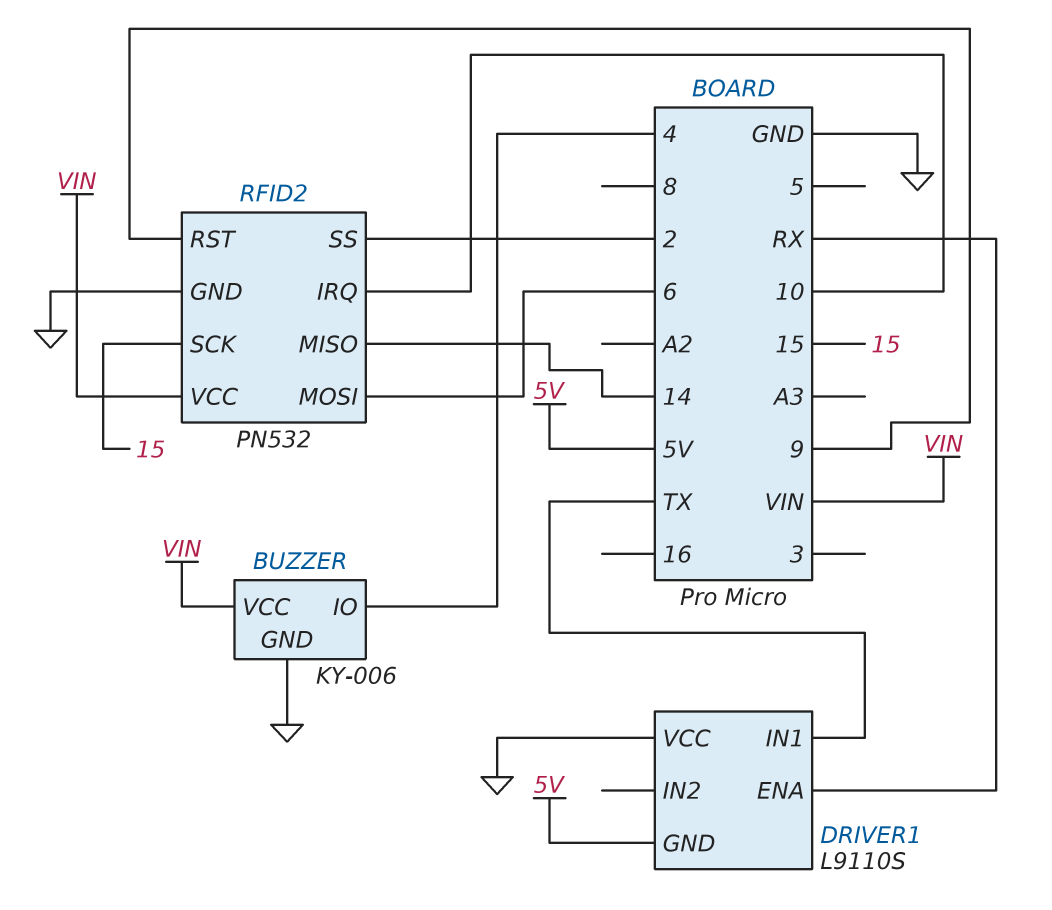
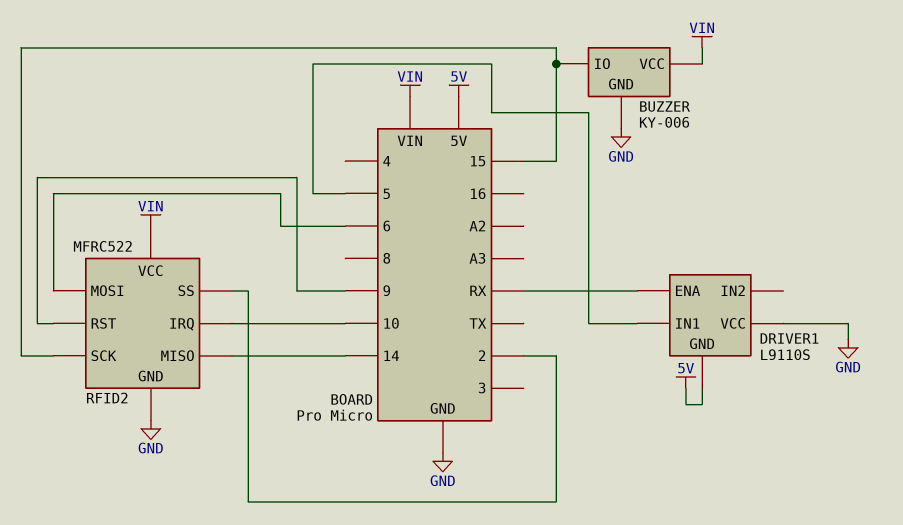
BUZZER pin IO: 4 -> 15
DRIVER1 pin IN1: TX -> 5
RFID2: PN532 -> MFRC522

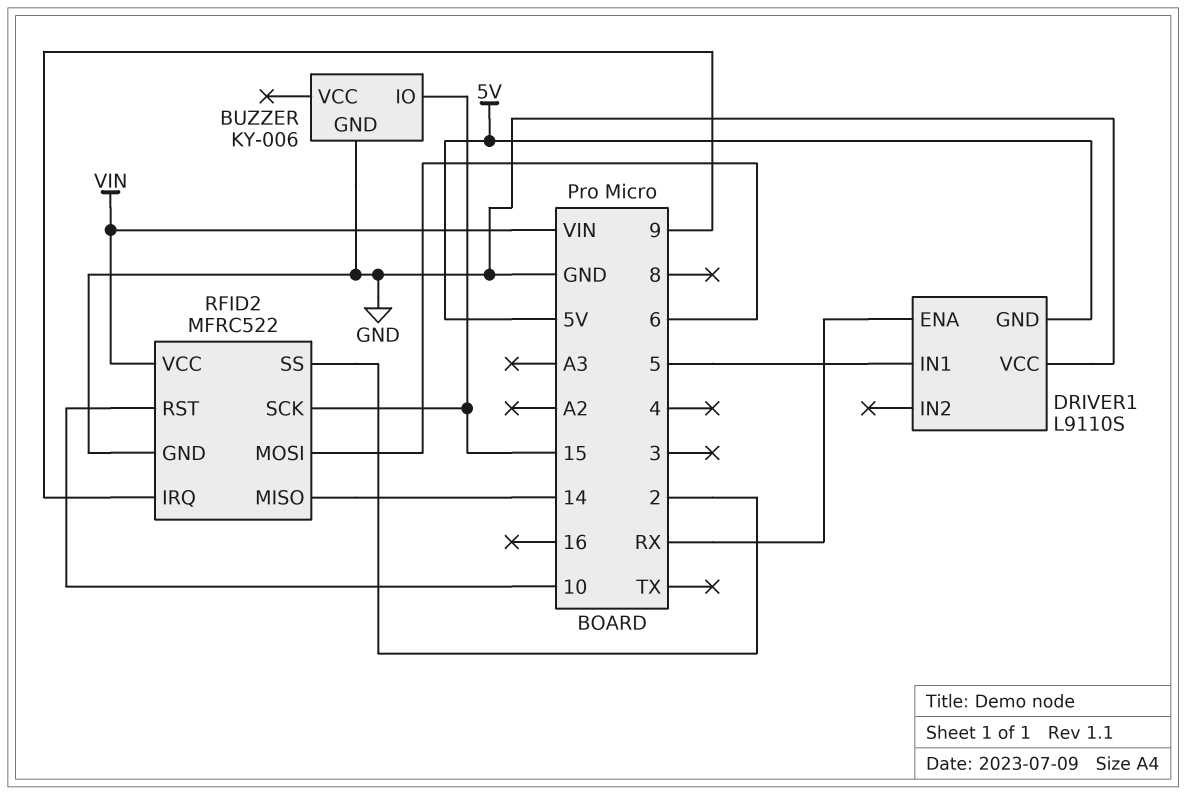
BUZZER pin VCC: VIN -> none
RFID2 pin IRQ: 10 -> 9
RFID2 pin RST: 9 -> 10

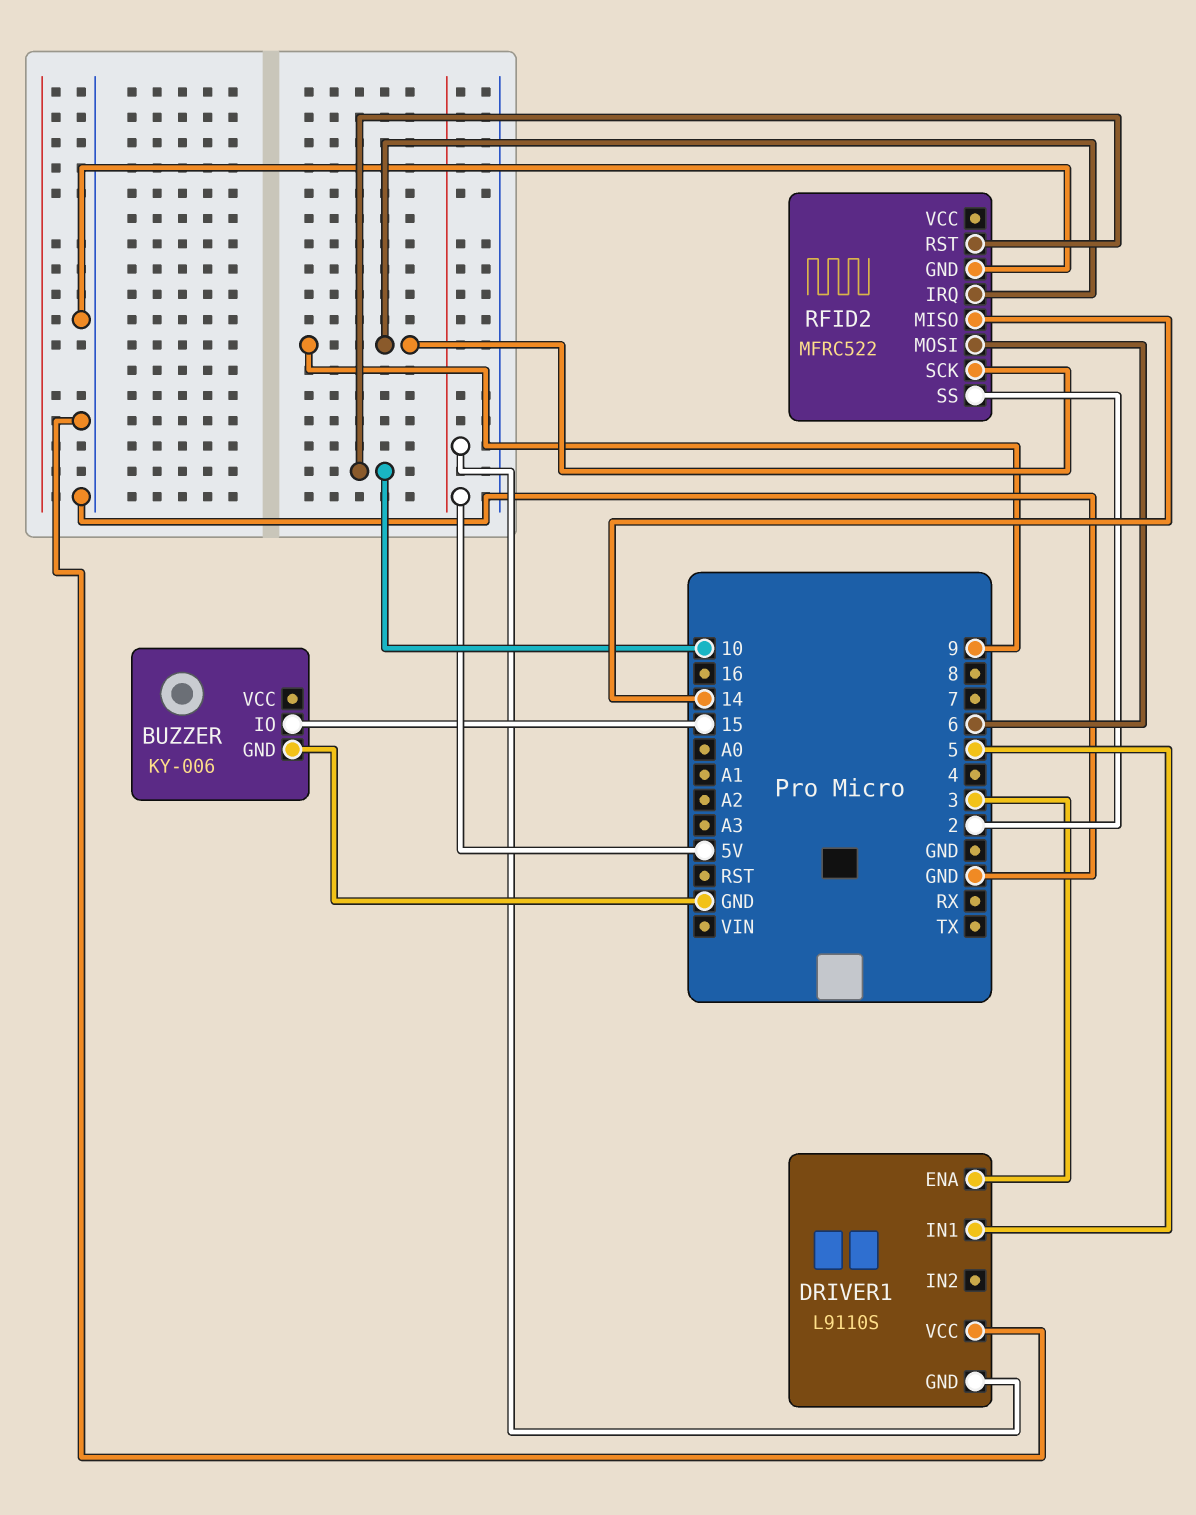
DRIVER1 pin ENA: RX -> 3
RFID2 pin SCK: 15 -> 9
RFID2 pin VCC: VIN -> none

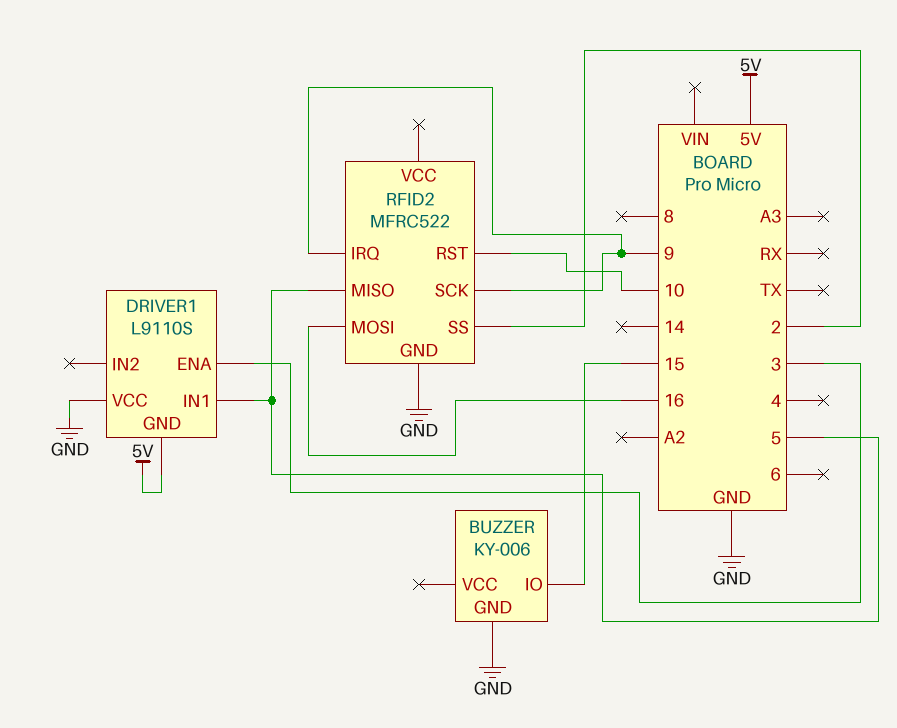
RFID2 pin MISO: 14 -> 5
RFID2 pin MOSI: 6 -> 16

